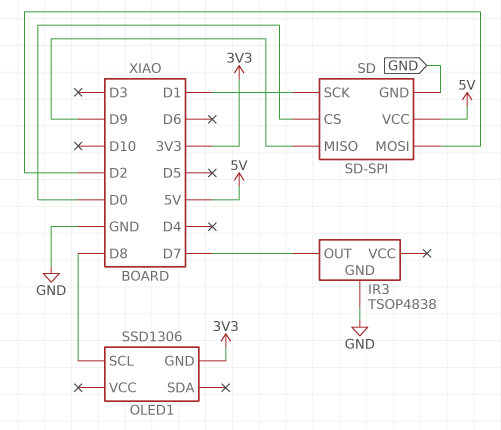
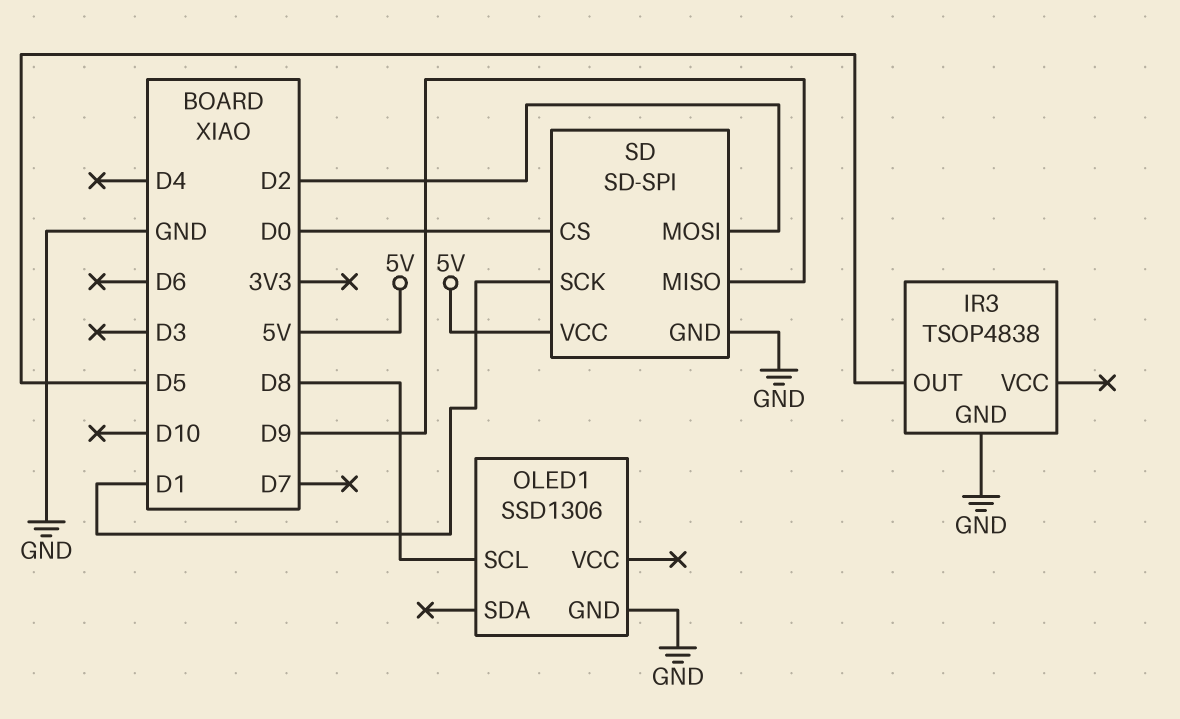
IR3 pin OUT: D7 -> D5
OLED1 pin GND: 3V3 -> GND

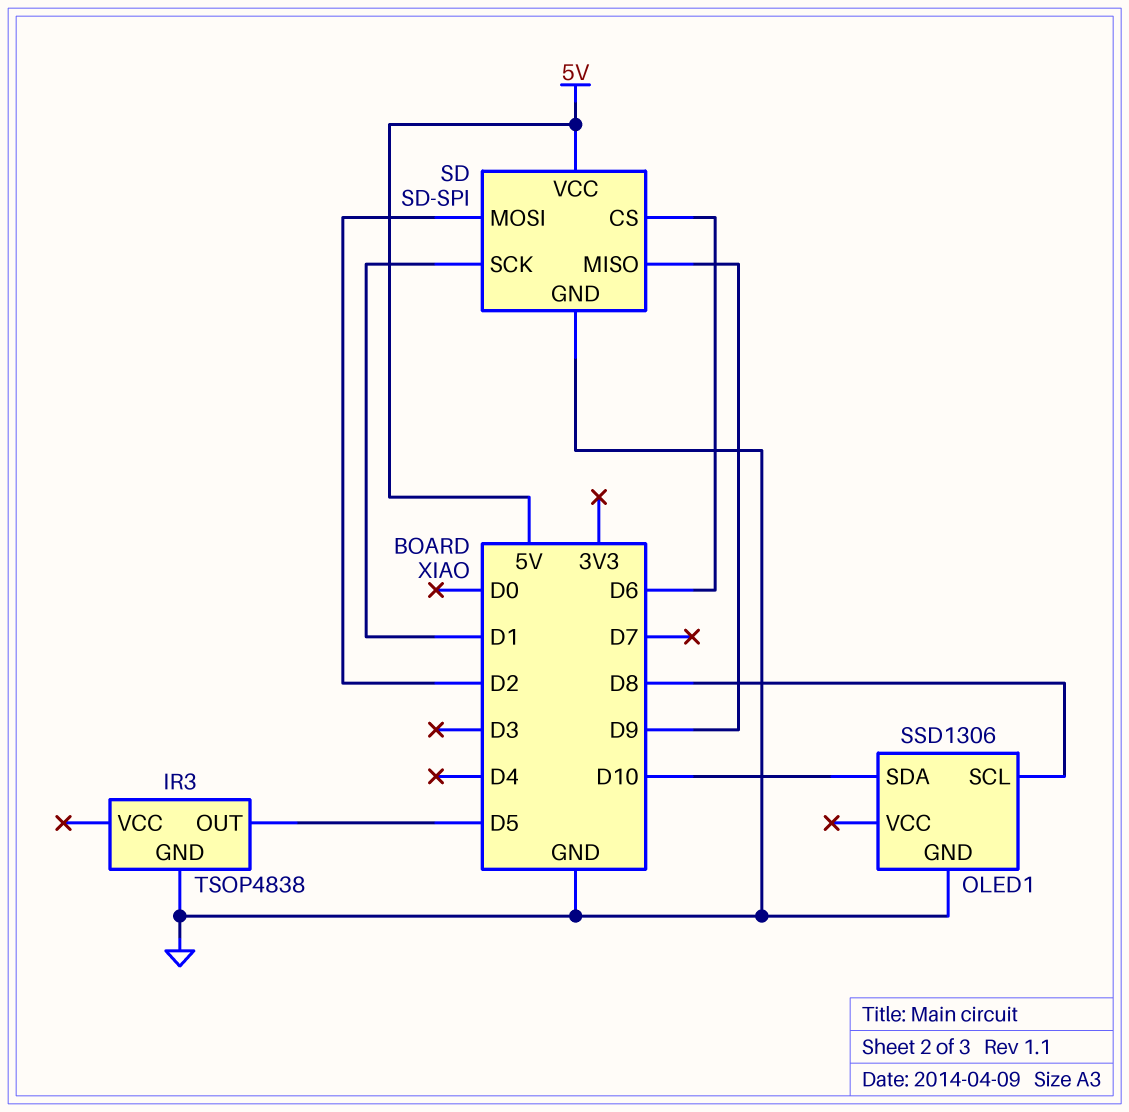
OLED1 pin SDA: none -> D10
SD pin CS: D0 -> D6

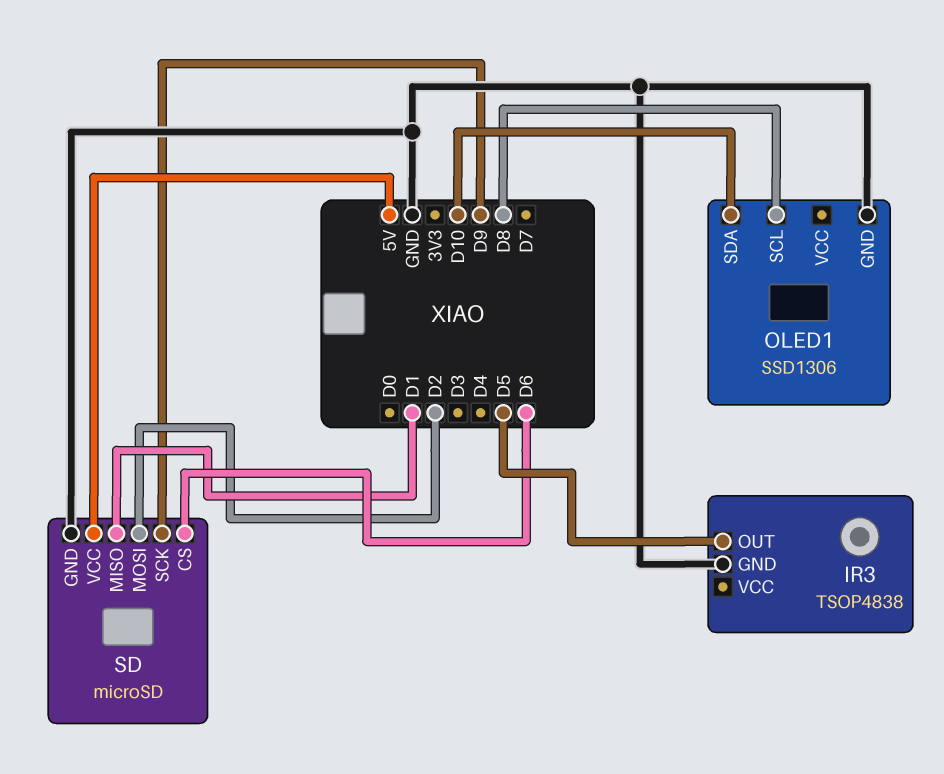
SD: SD-SPI -> microSD
SD pin MISO: D9 -> D1
SD pin SCK: D1 -> D9

